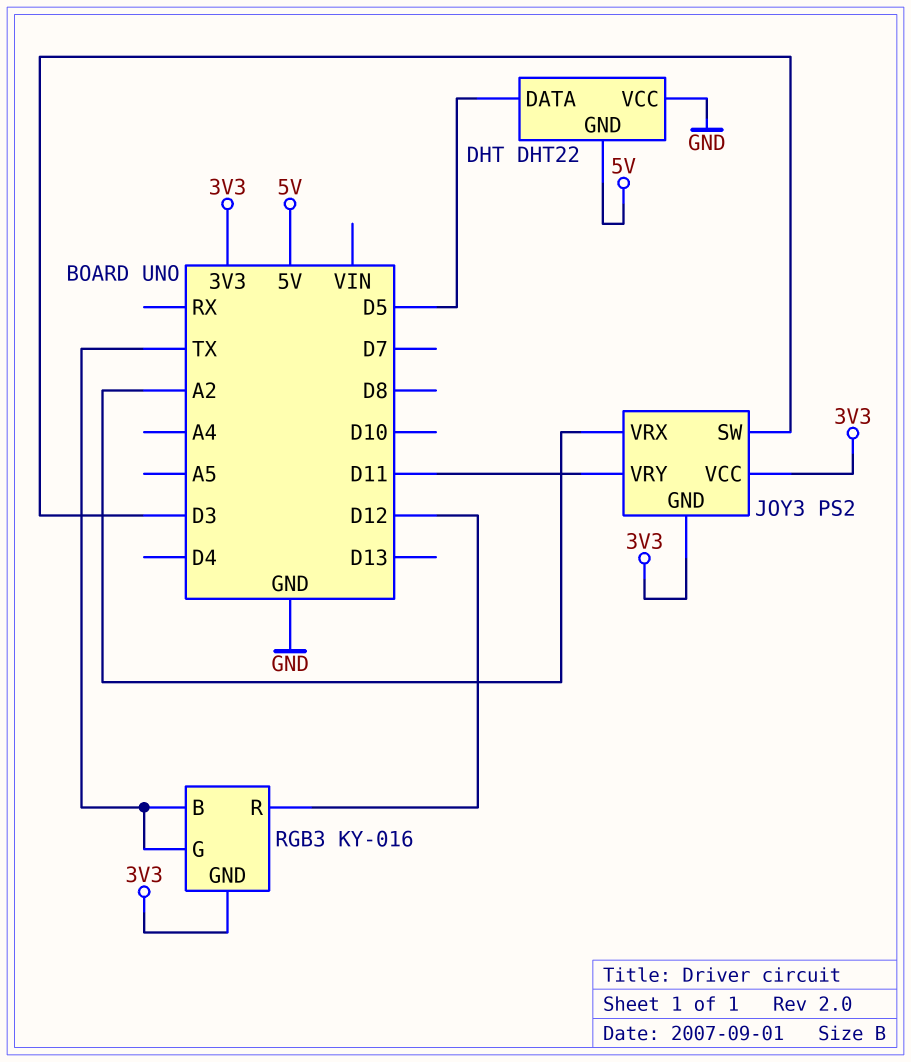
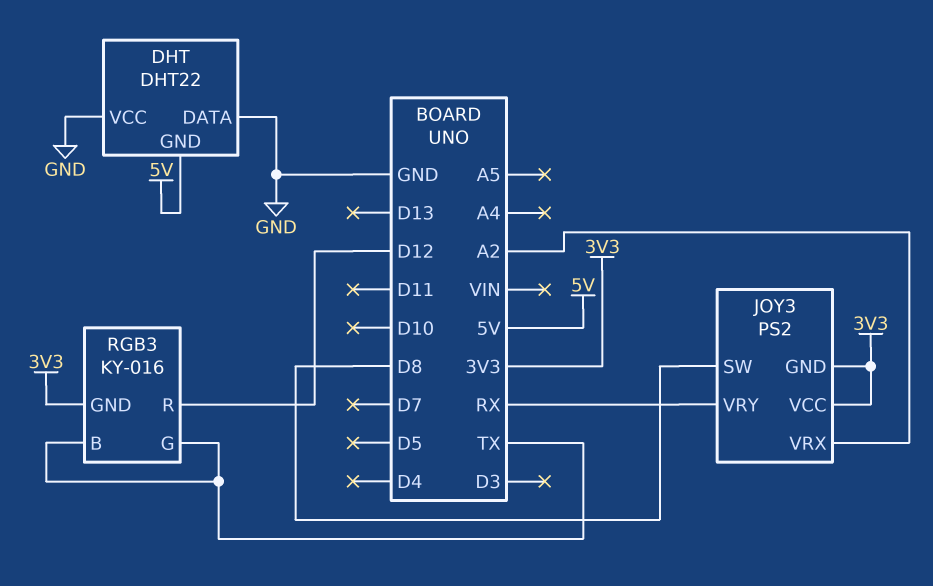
DHT pin DATA: D5 -> GND
JOY3 pin SW: D3 -> D8
JOY3 pin VRY: D11 -> RX

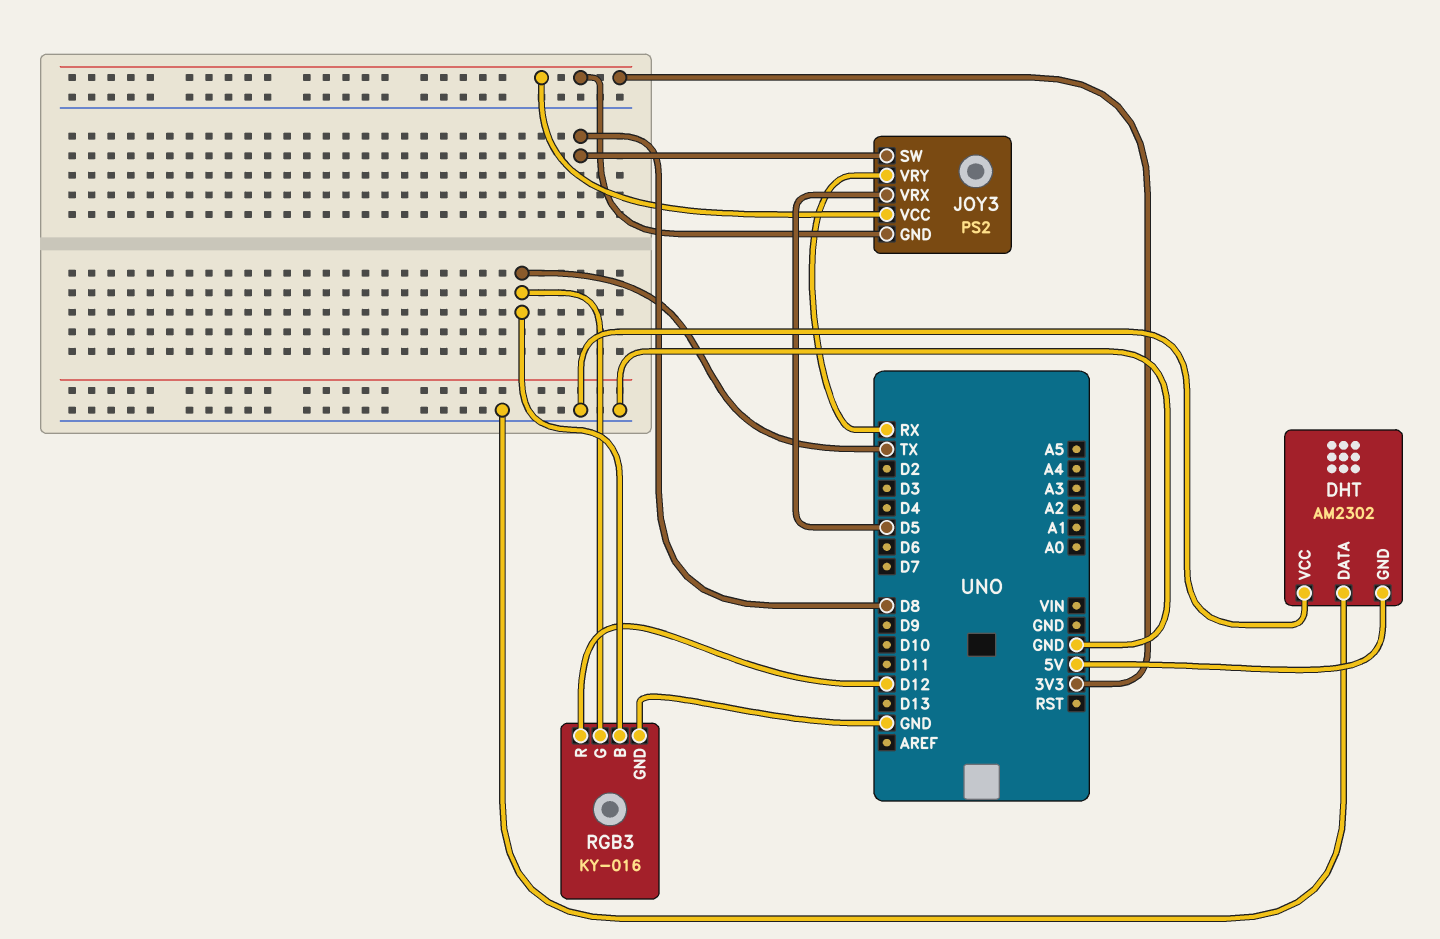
DHT: DHT22 -> AM2302
JOY3 pin VRX: A2 -> D5
RGB3 pin GND: 3V3 -> GND

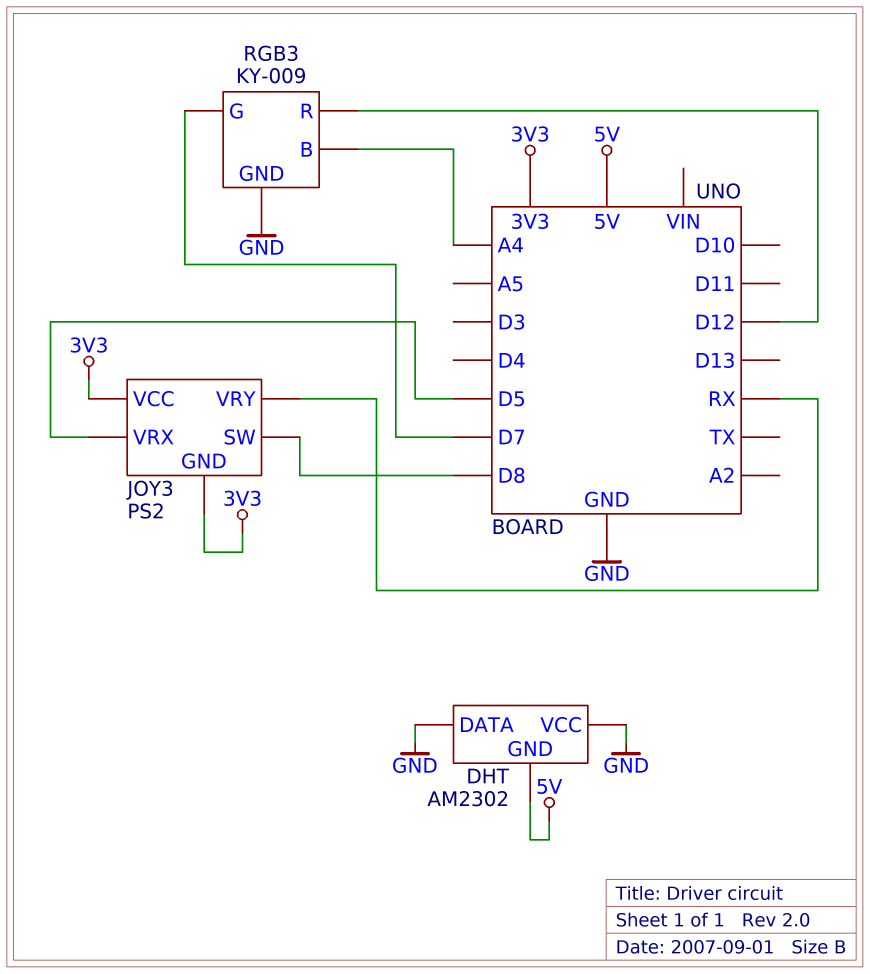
RGB3: KY-016 -> KY-009
RGB3 pin B: TX -> A4
RGB3 pin G: TX -> D7

